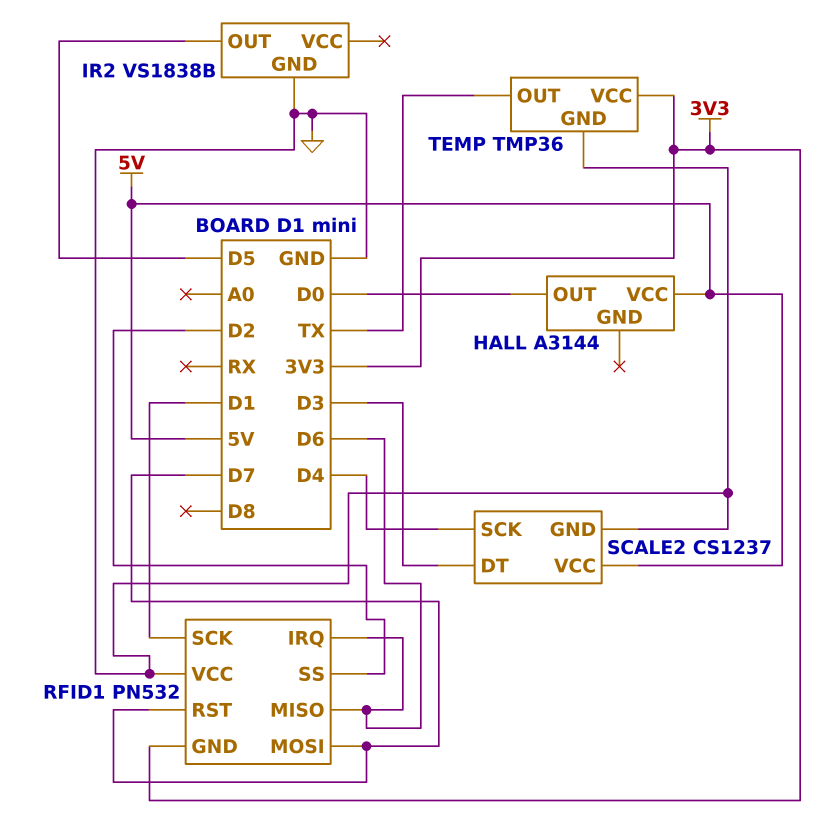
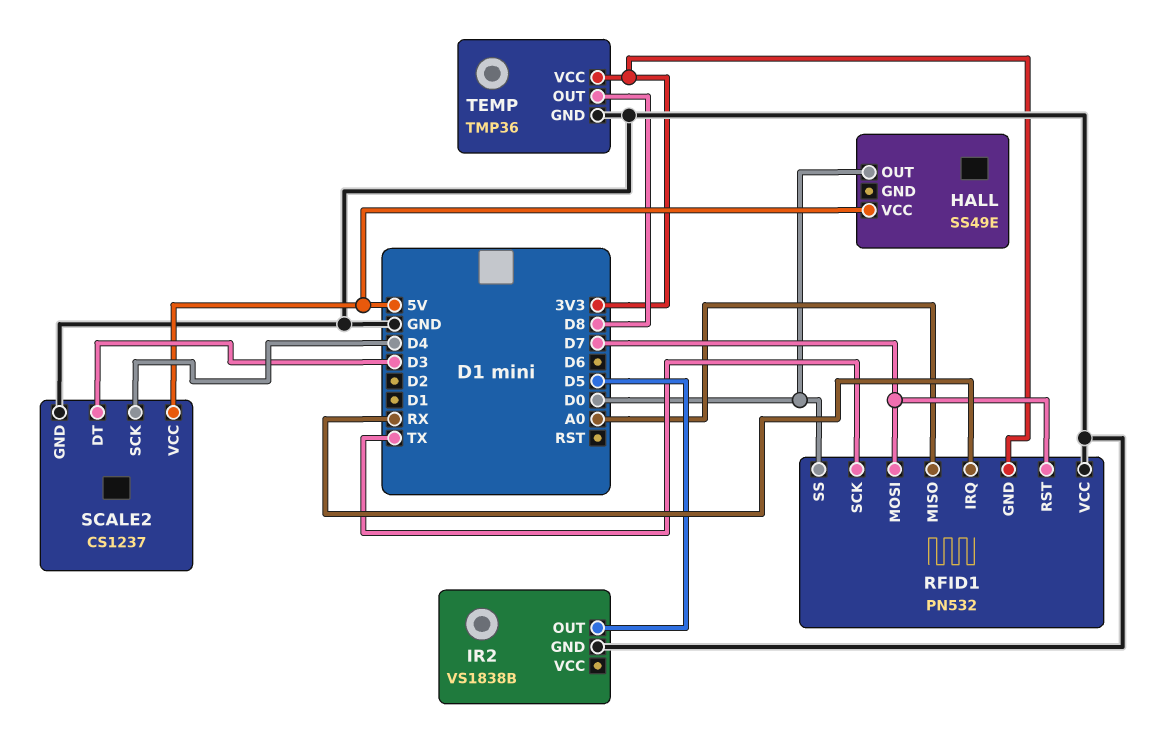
HALL: A3144 -> SS49E
RFID1 pin IRQ: D6 -> RX
RFID1 pin MISO: D6 -> A0
RFID1 pin SCK: D1 -> TX
RFID1 pin SS: D2 -> D0
TEMP pin OUT: TX -> D8

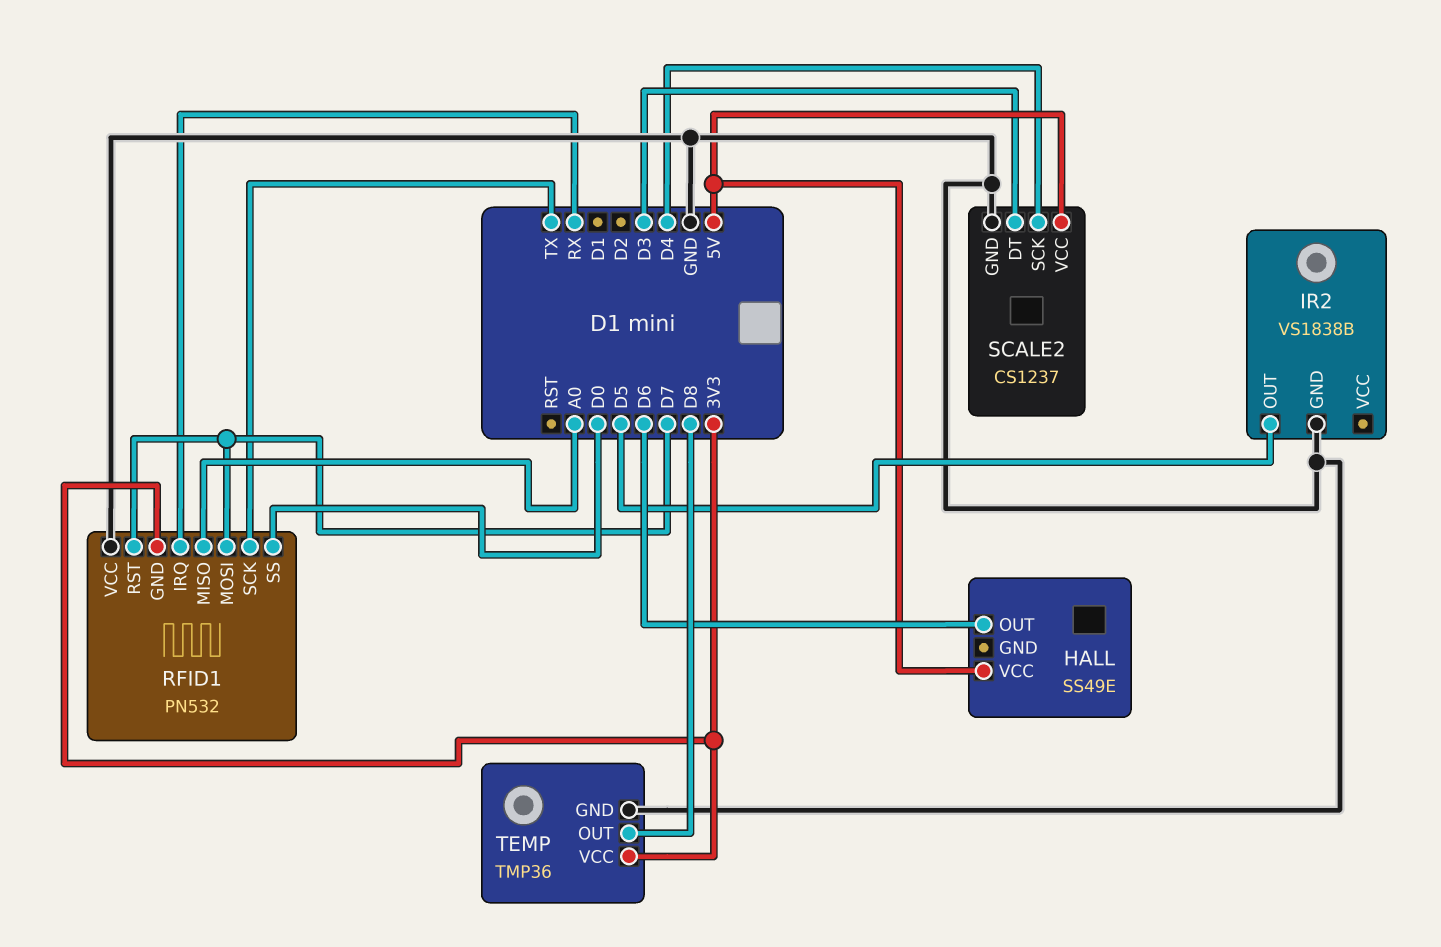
HALL pin OUT: D0 -> D6

